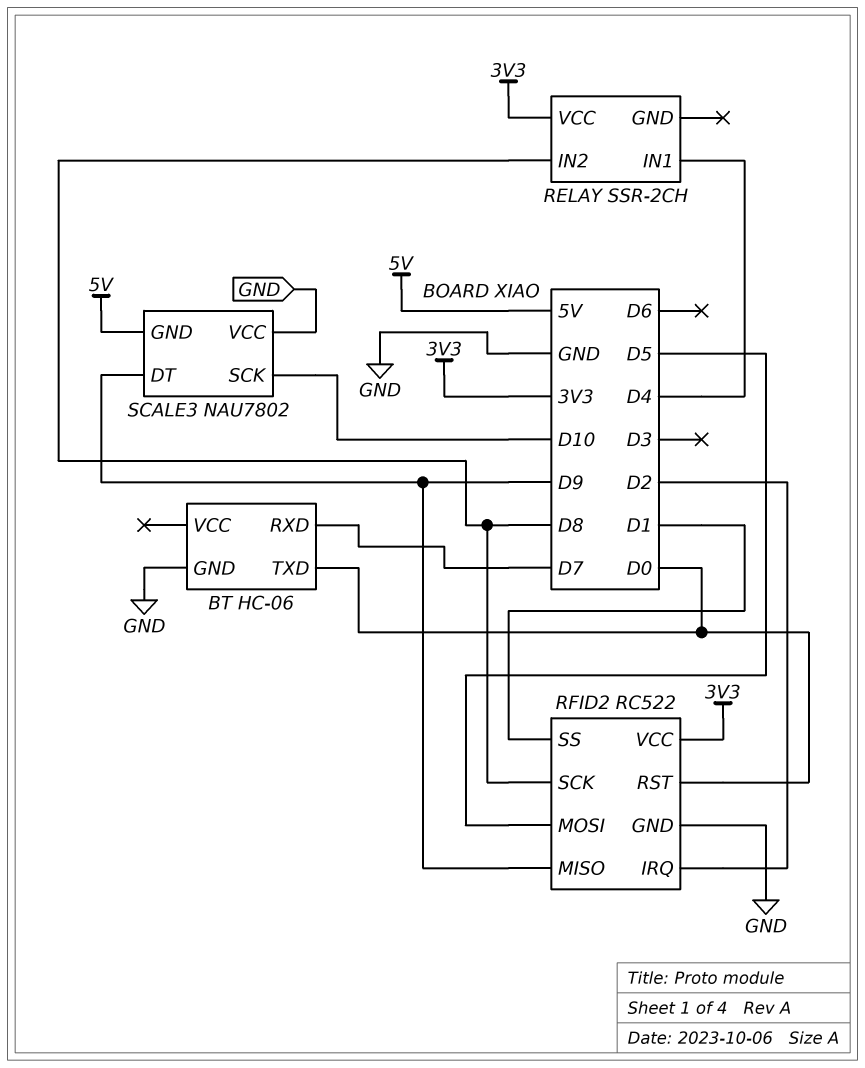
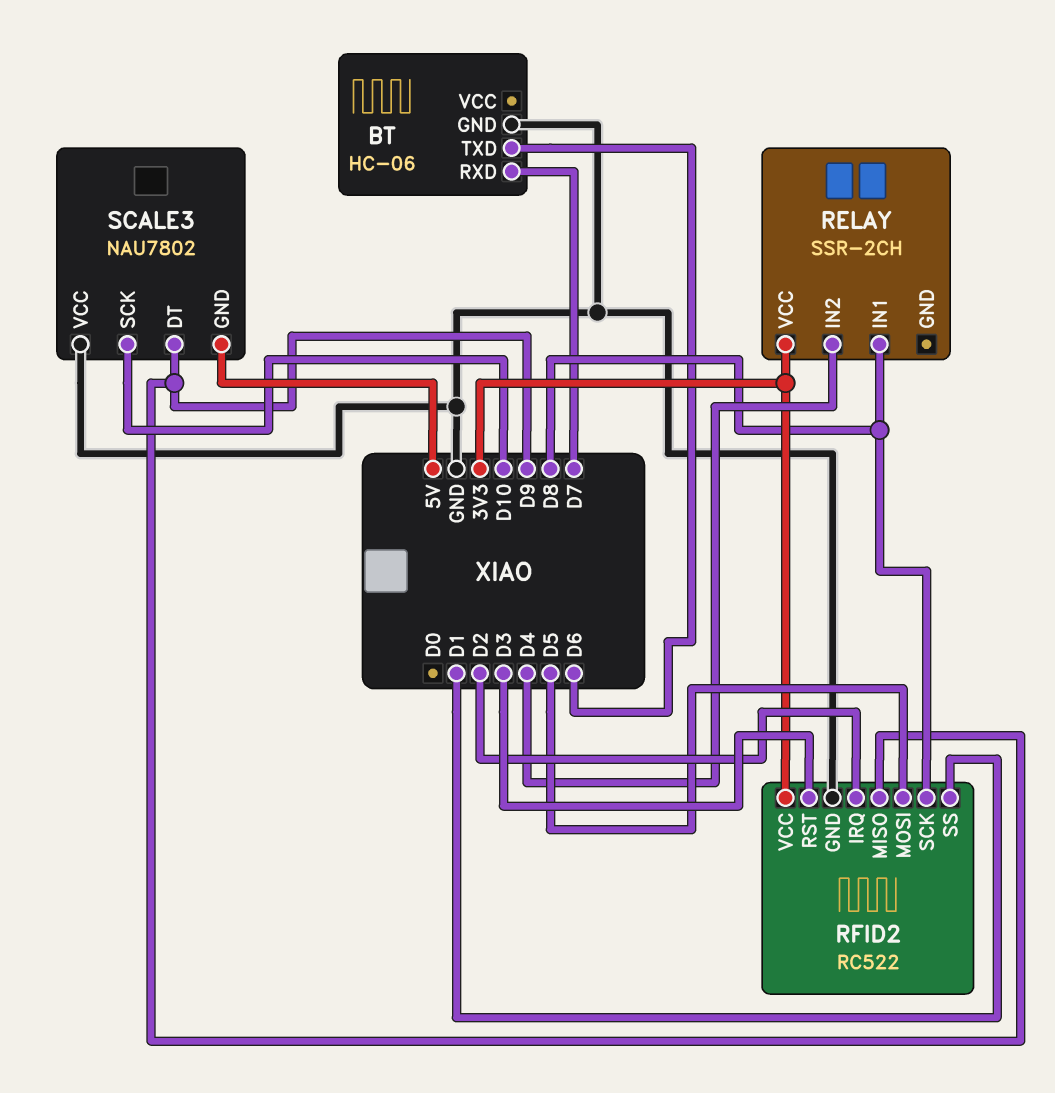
BT pin TXD: D0 -> D6
RELAY pin IN1: D4 -> D8
RELAY pin IN2: D8 -> D4
RFID2 pin RST: D0 -> D3

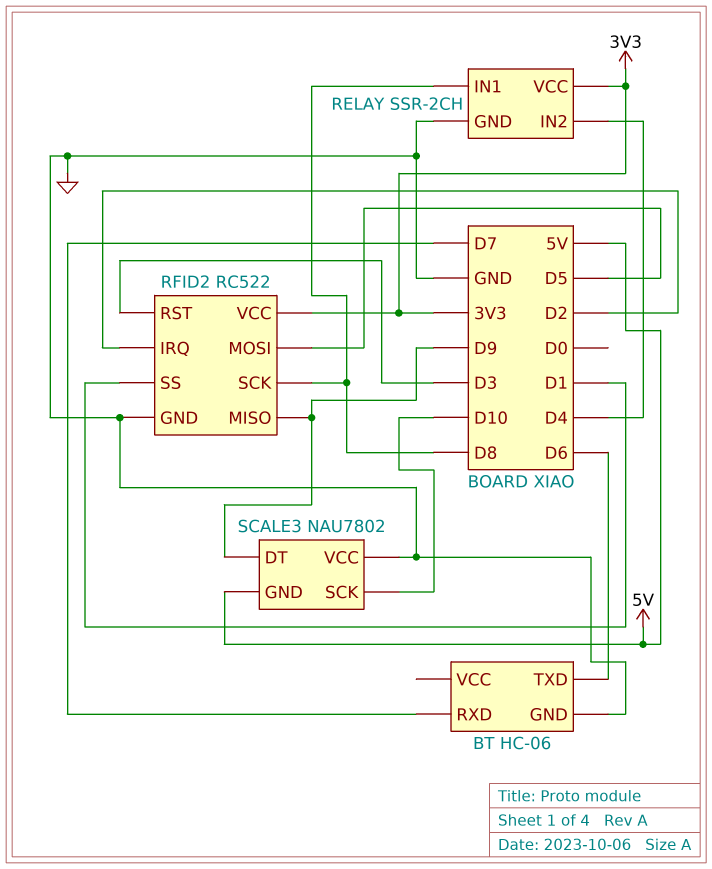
RELAY pin GND: none -> GND

